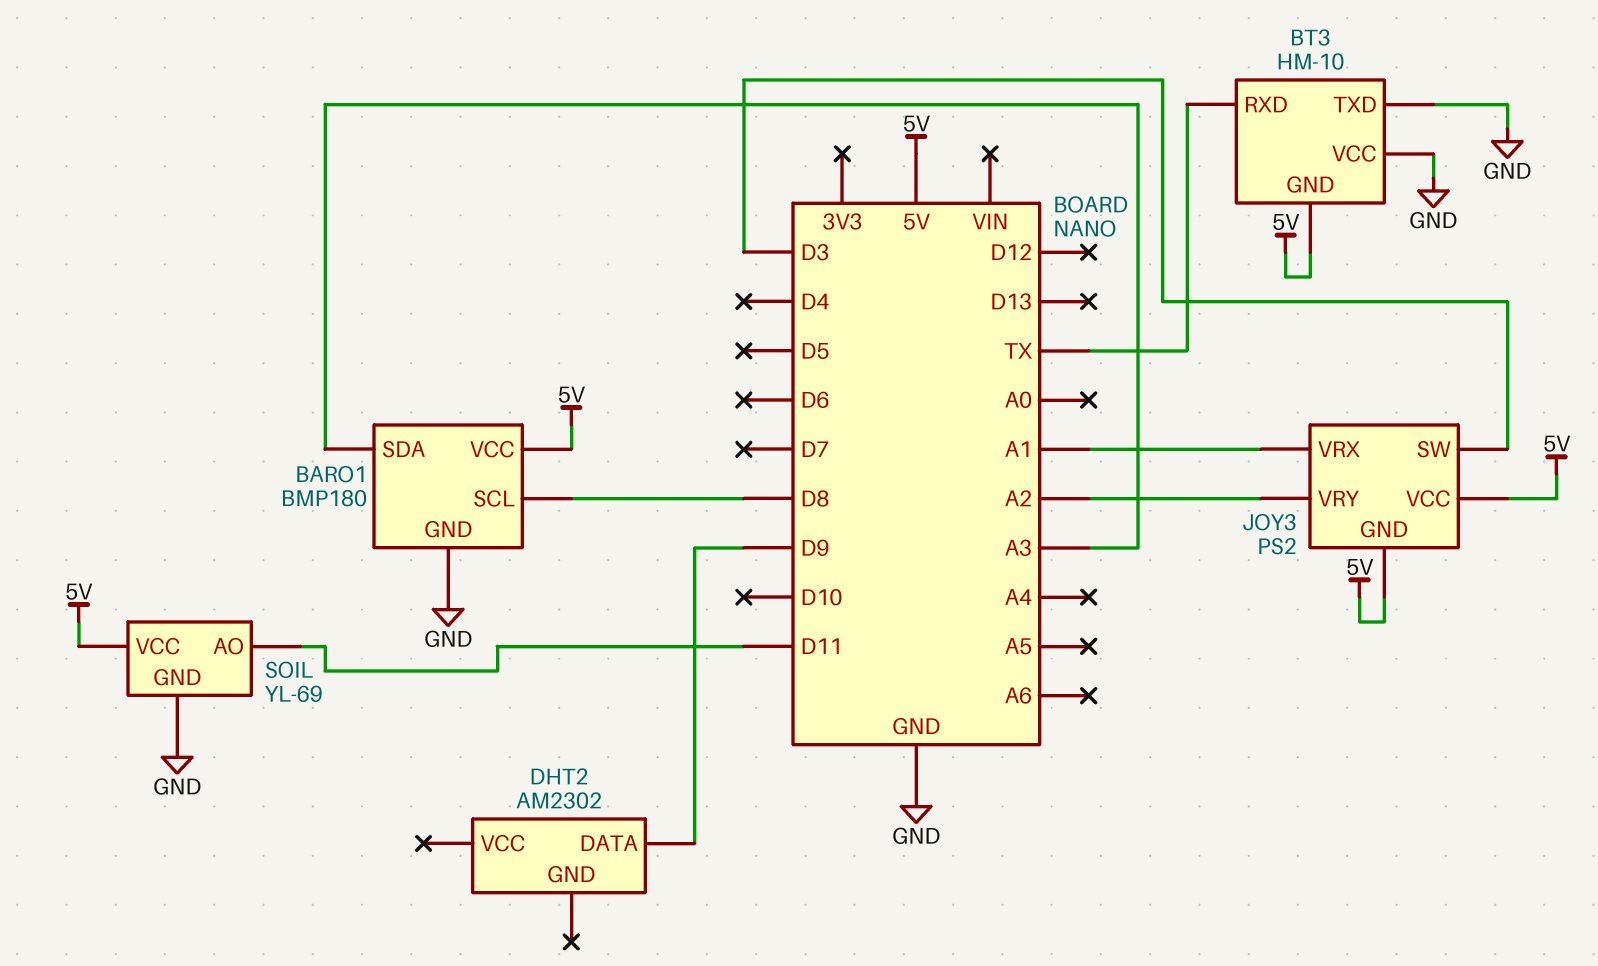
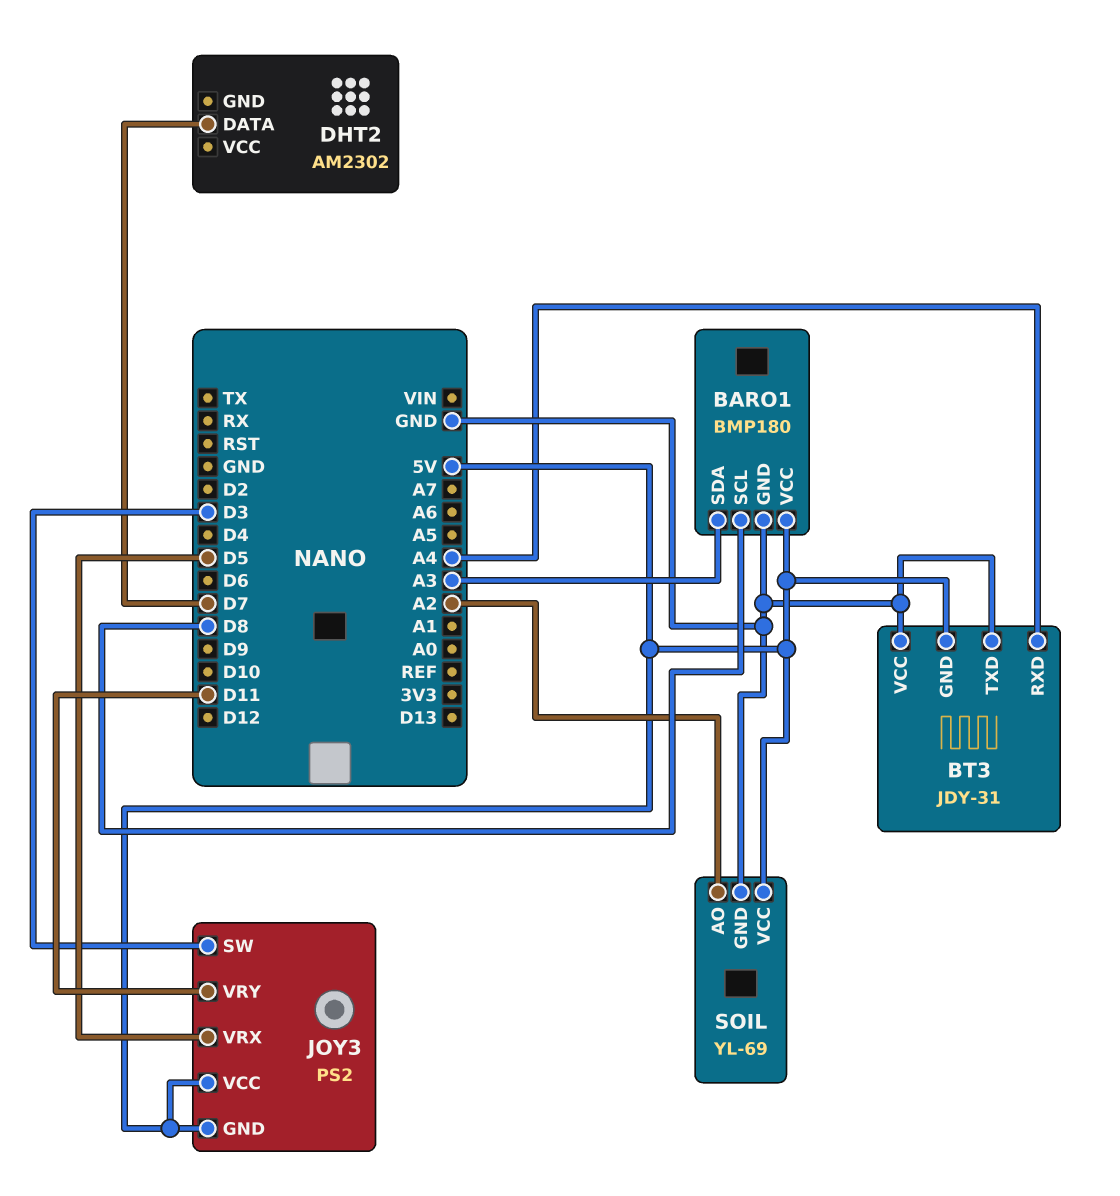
BT3: HM-10 -> JDY-31
BT3 pin RXD: TX -> A4
DHT2 pin DATA: D9 -> D7
JOY3 pin VRX: A1 -> D5
JOY3 pin VRY: A2 -> D11
SOIL pin AO: D11 -> A2

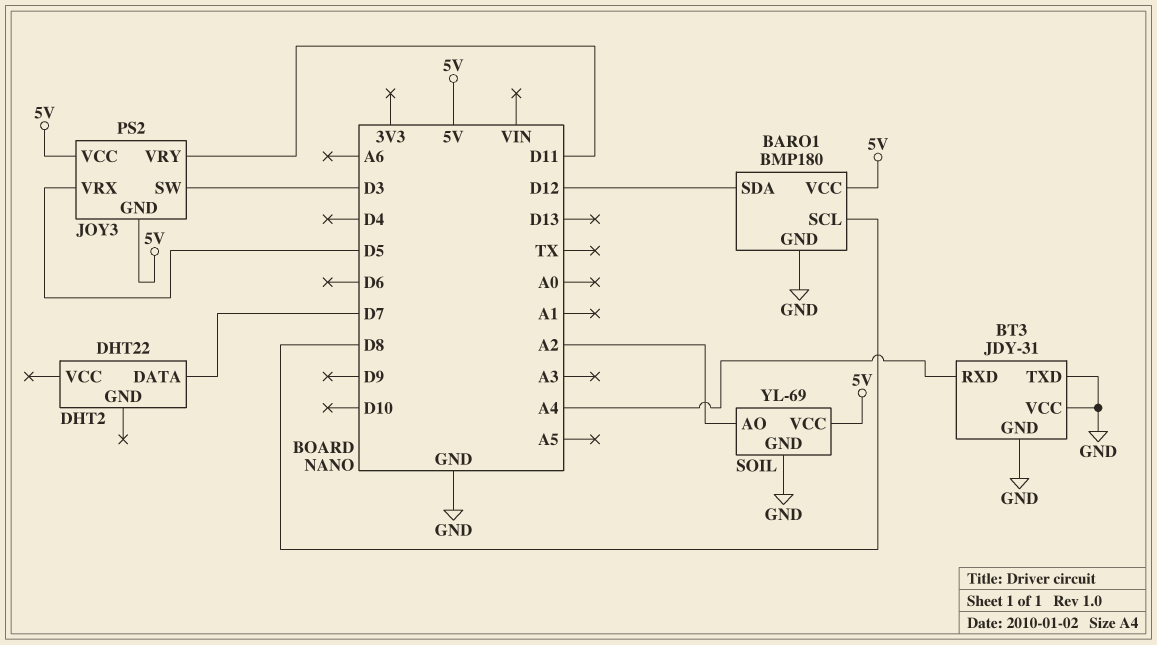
BARO1 pin SDA: A3 -> D12
BT3 pin GND: 5V -> GND
DHT2: AM2302 -> DHT22

